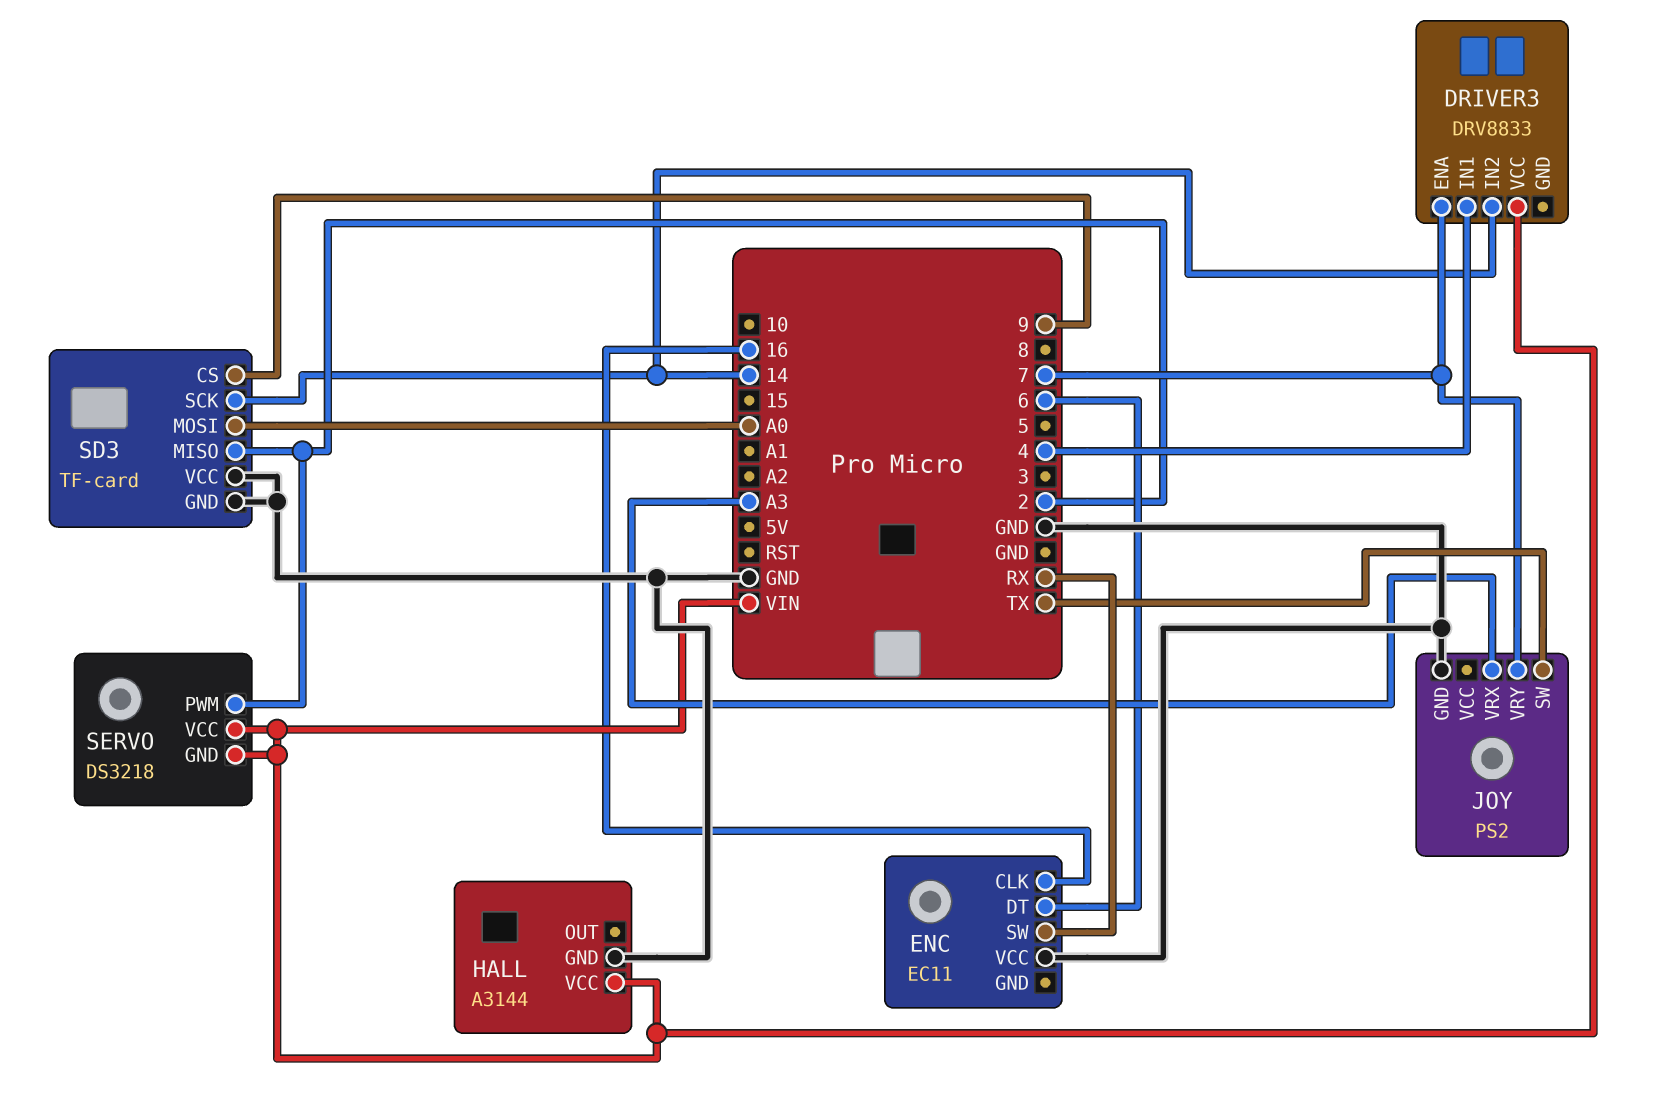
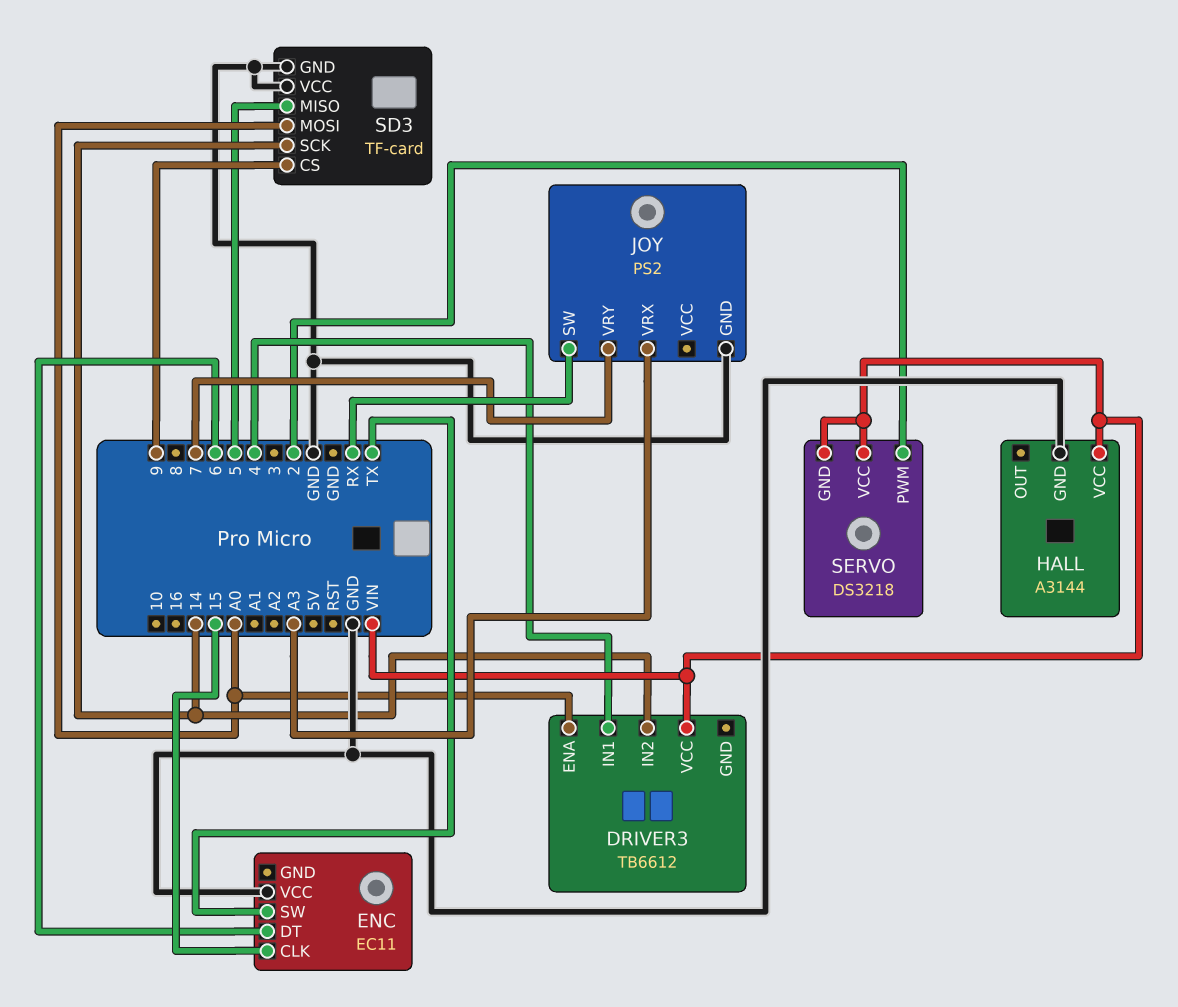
DRIVER3: DRV8833 -> TB6612
DRIVER3 pin ENA: 7 -> A0
ENC pin CLK: 16 -> 15
ENC pin SW: RX -> TX
JOY pin SW: TX -> RX
SD3 pin MISO: 2 -> 5

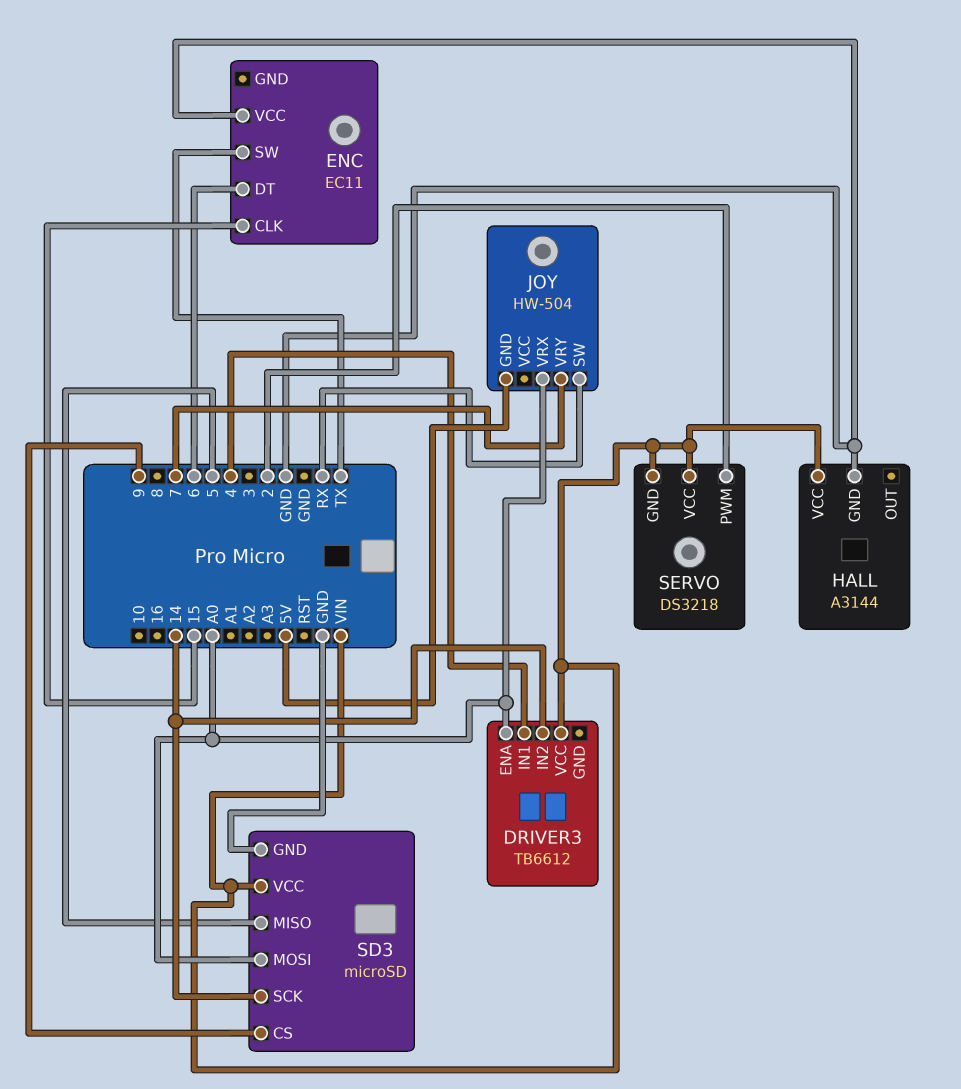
JOY: PS2 -> HW-504
JOY pin GND: GND -> 5V
JOY pin VRX: A3 -> A0
SD3: TF-card -> microSD
SD3 pin VCC: GND -> VIN

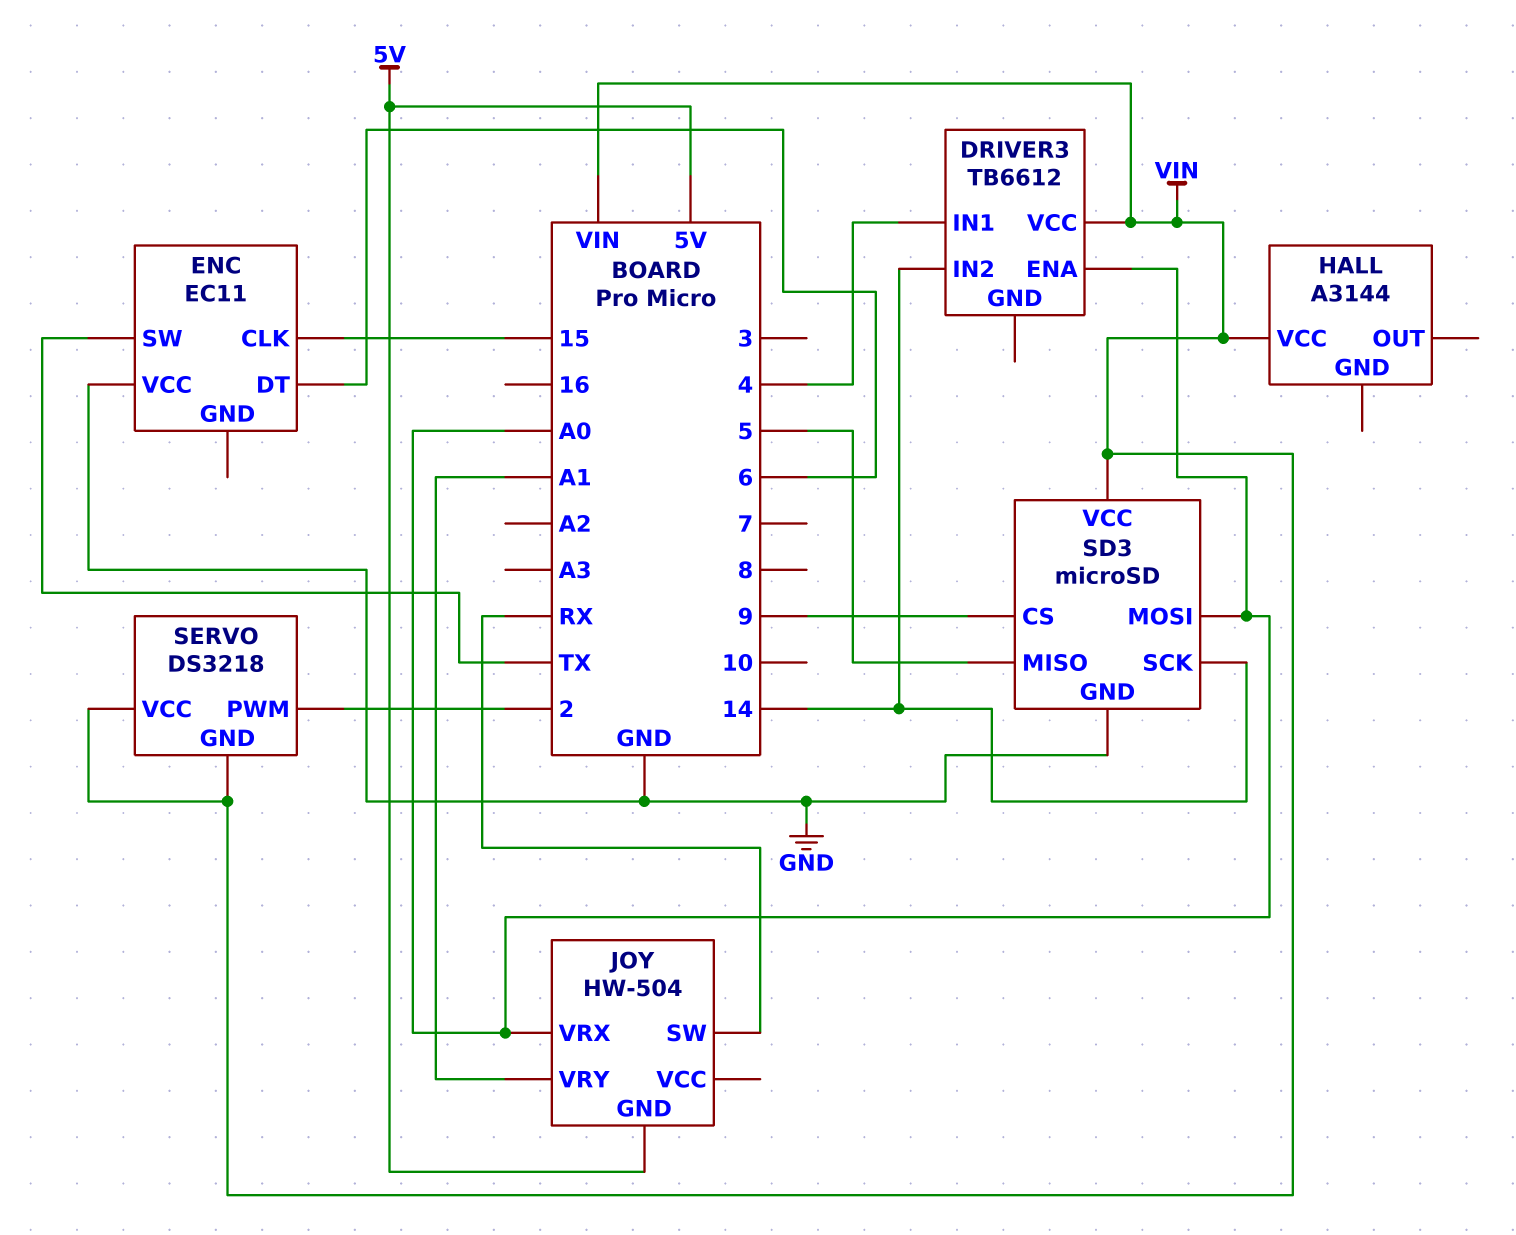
HALL pin GND: GND -> none
JOY pin VRY: 7 -> A1

